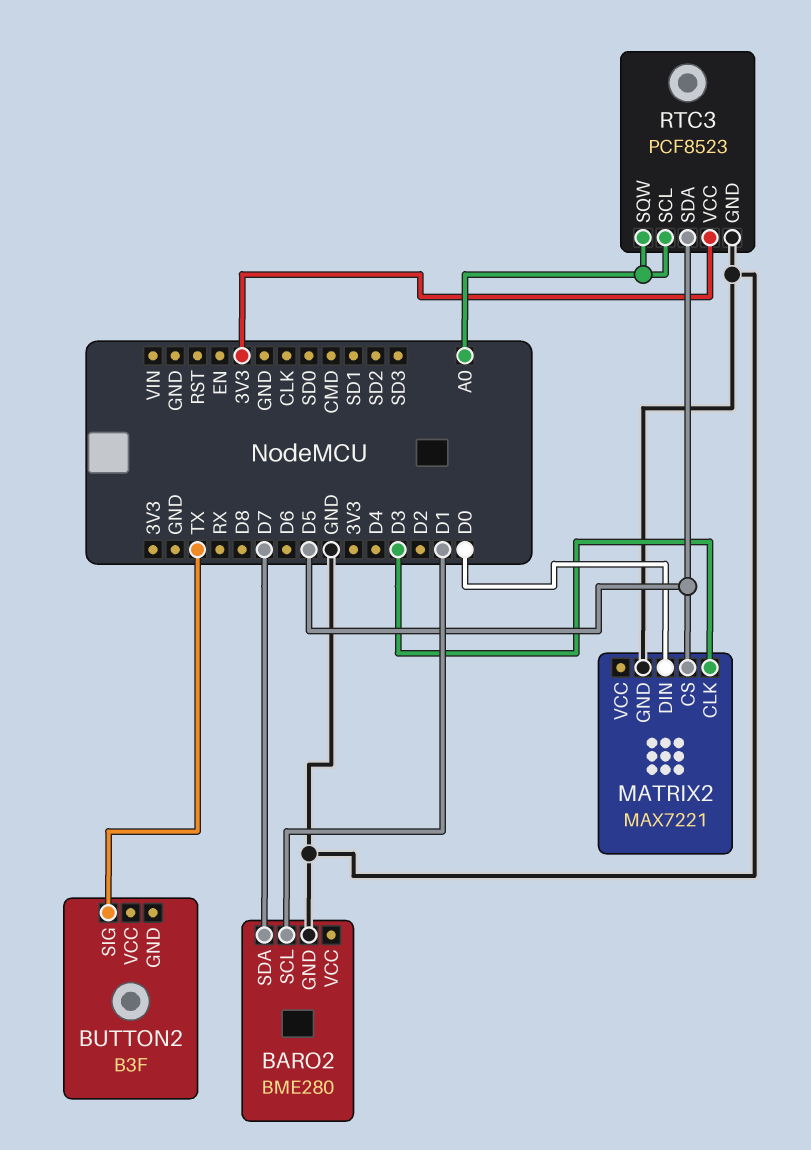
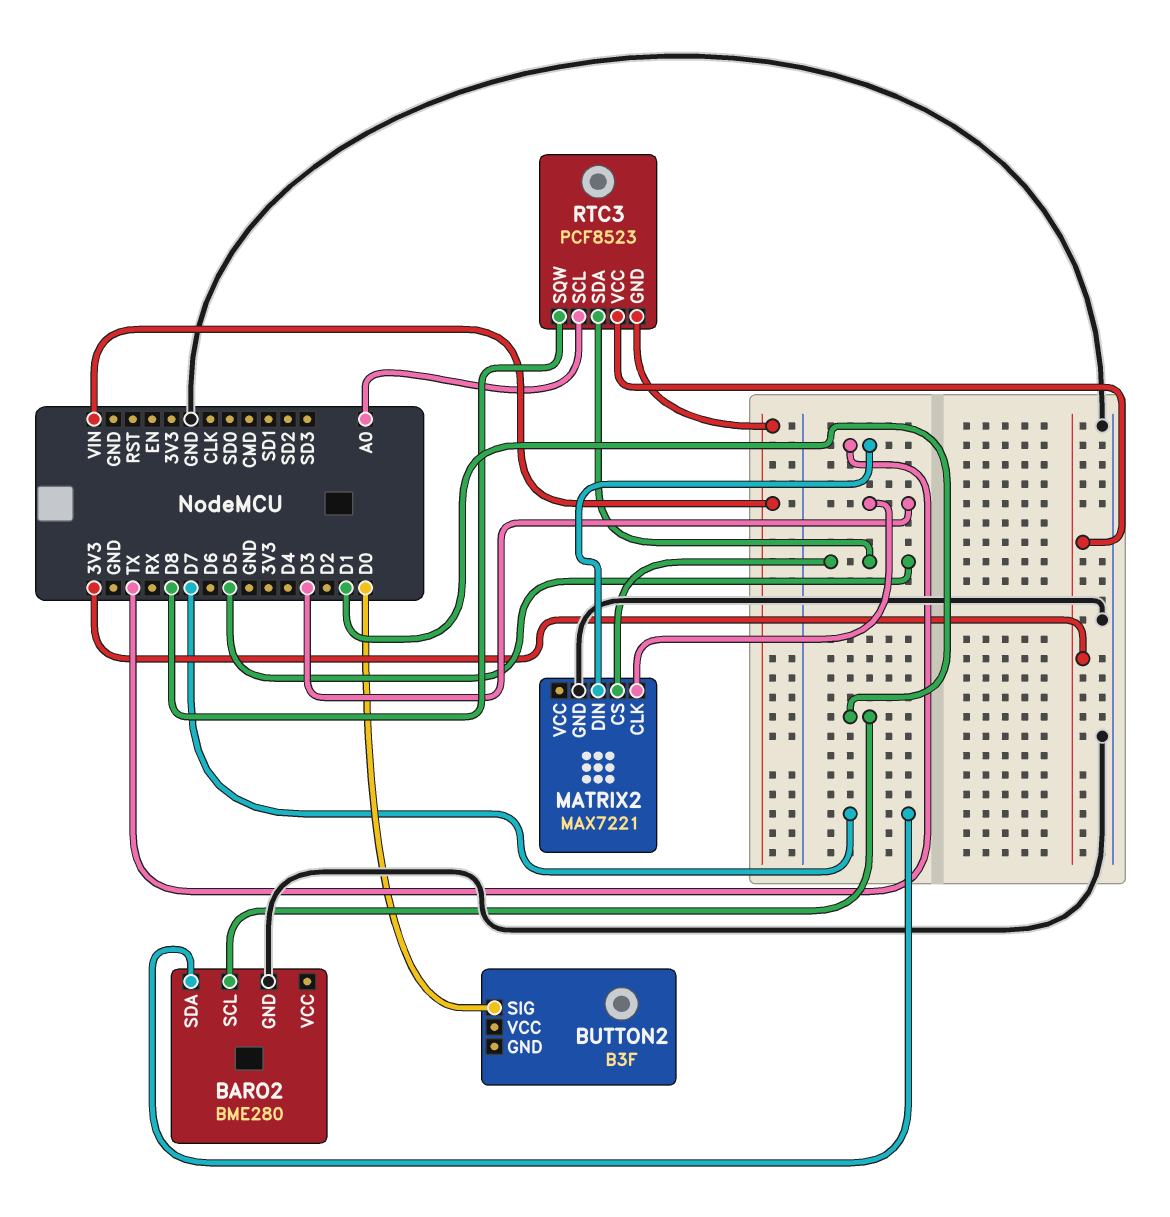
BUTTON2 pin SIG: TX -> D0
MATRIX2 pin DIN: D0 -> TX
RTC3 pin GND: GND -> VIN
RTC3 pin SQW: A0 -> D8

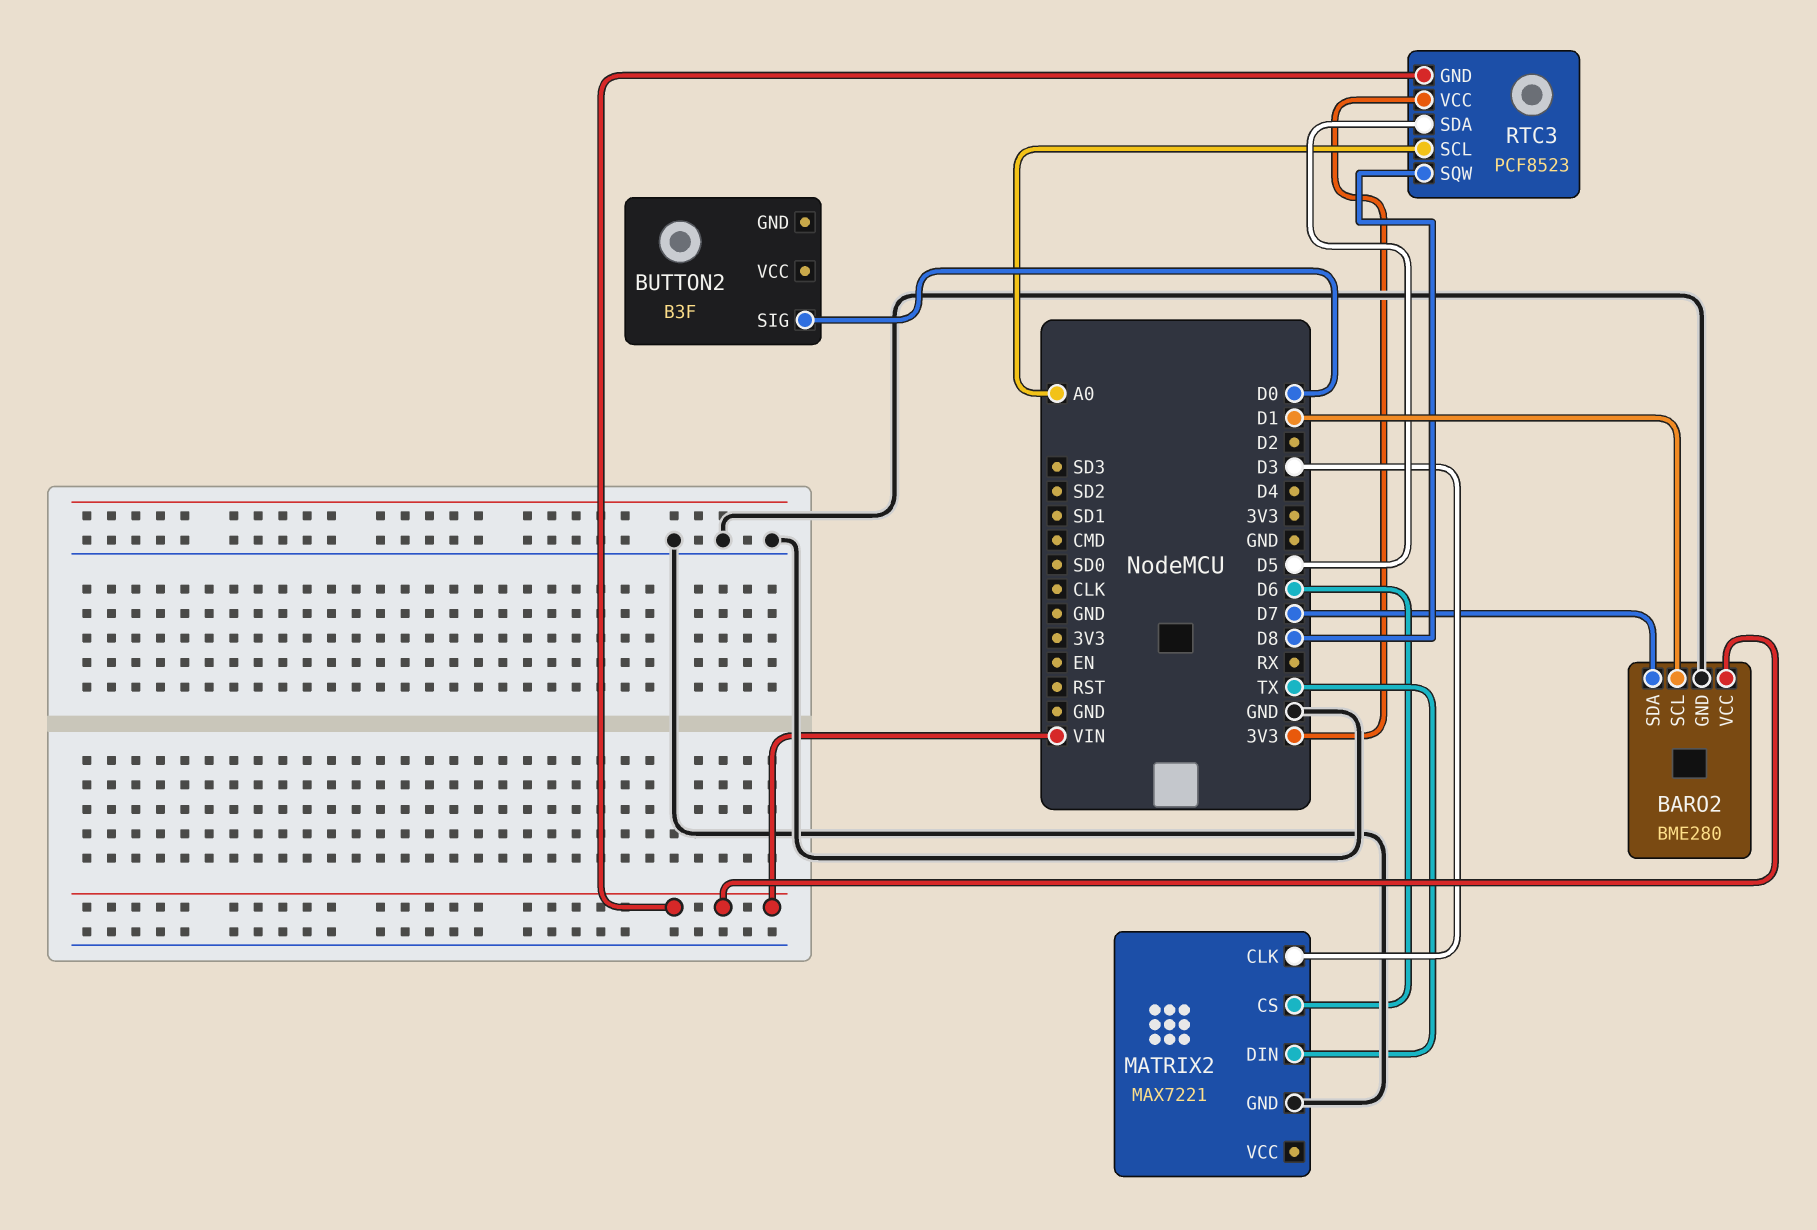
BARO2 pin VCC: none -> VIN
MATRIX2 pin CS: D5 -> D6

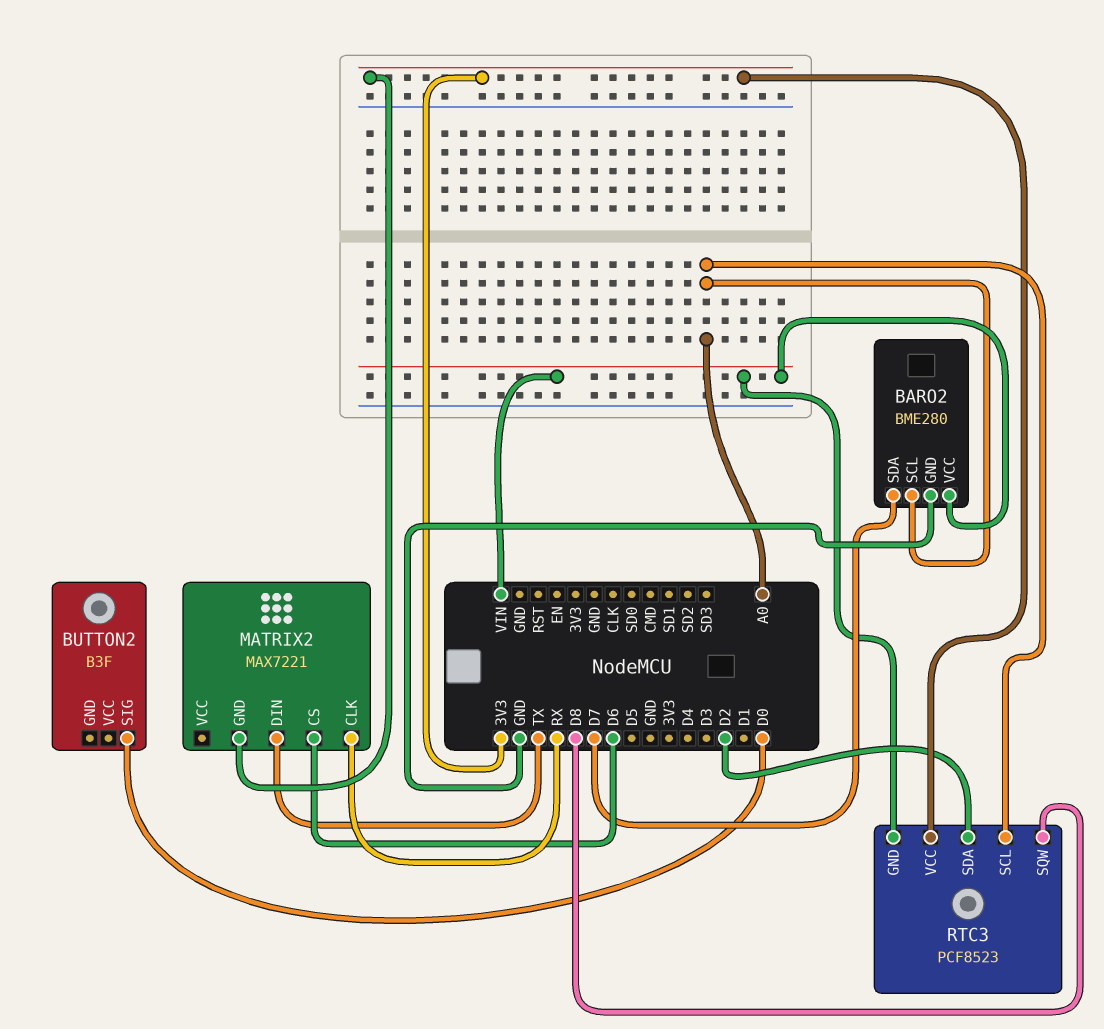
BARO2 pin SCL: D1 -> A0
MATRIX2 pin CLK: D3 -> RX
MATRIX2 pin GND: GND -> 3V3
RTC3 pin SDA: D5 -> D2

